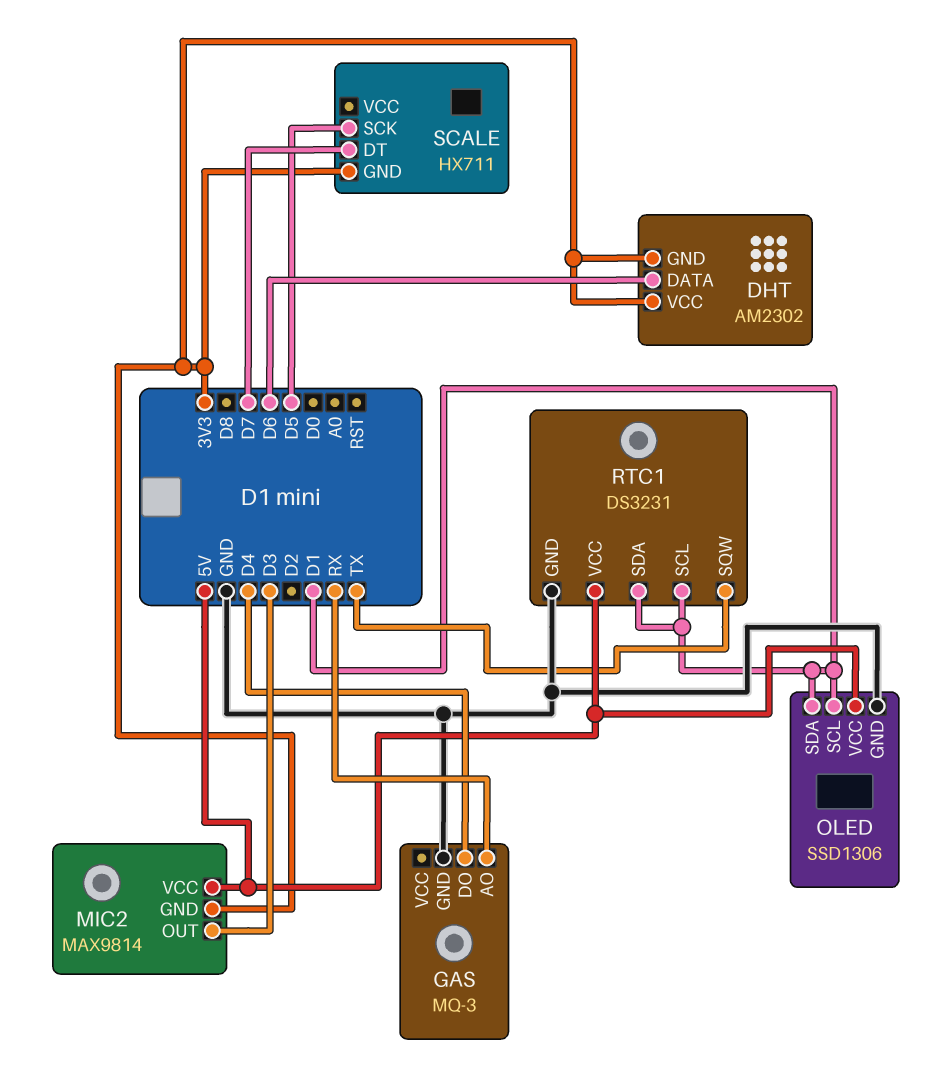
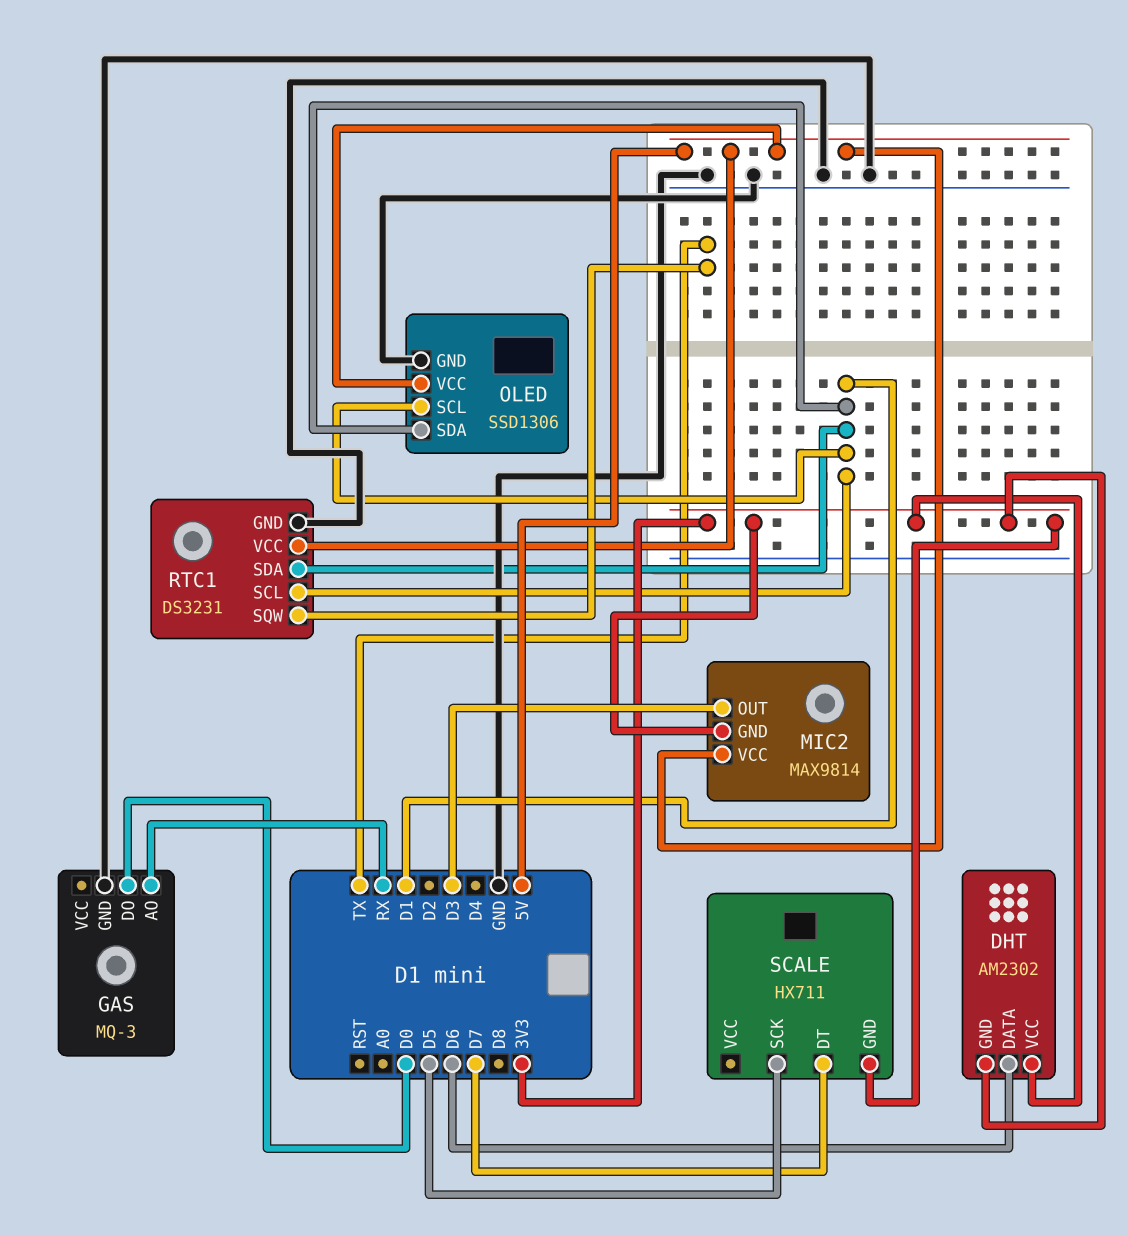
GAS pin DO: D4 -> D0

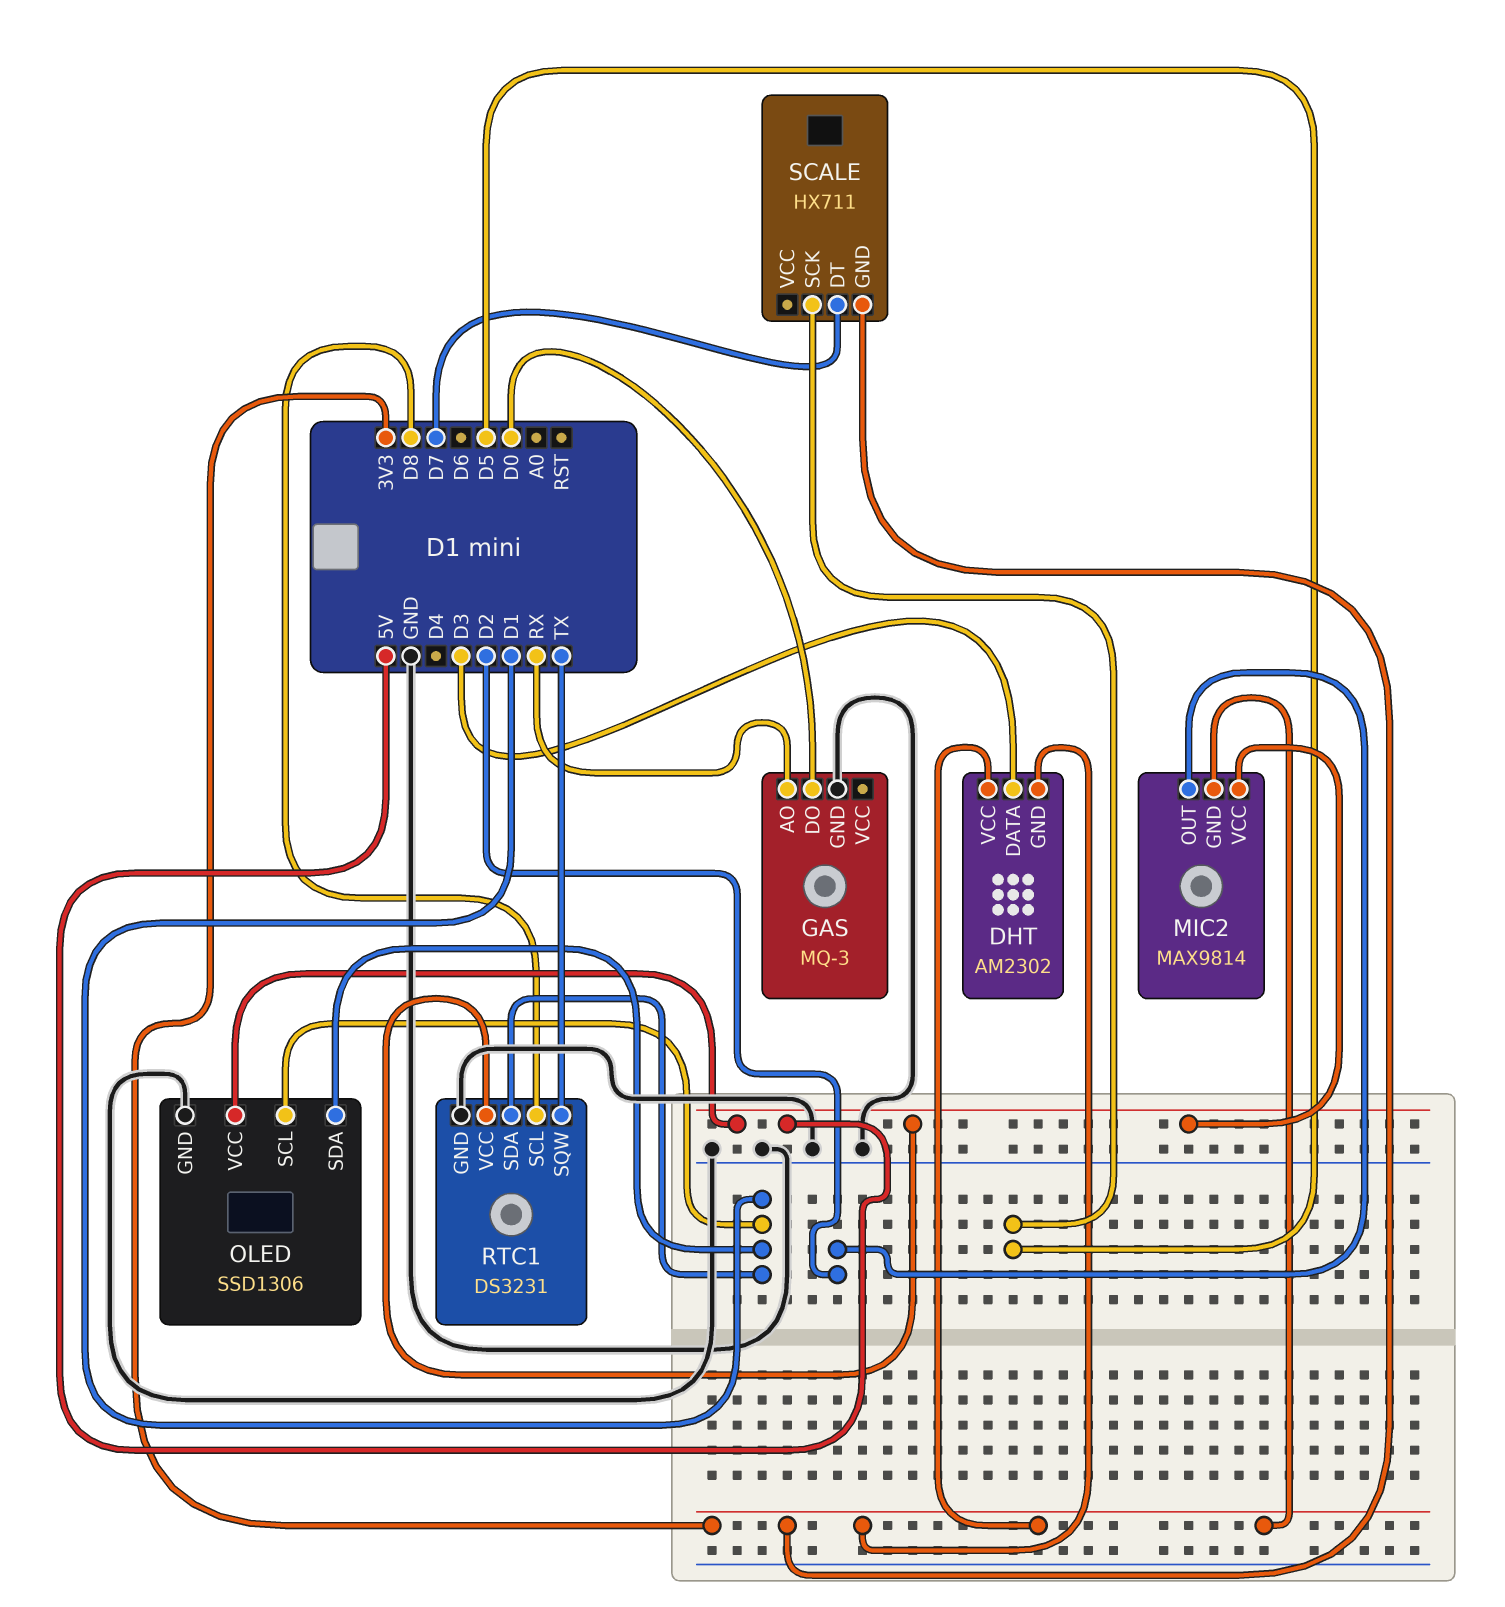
DHT pin DATA: D6 -> D3
MIC2 pin OUT: D3 -> D2
RTC1 pin SCL: D1 -> D8

